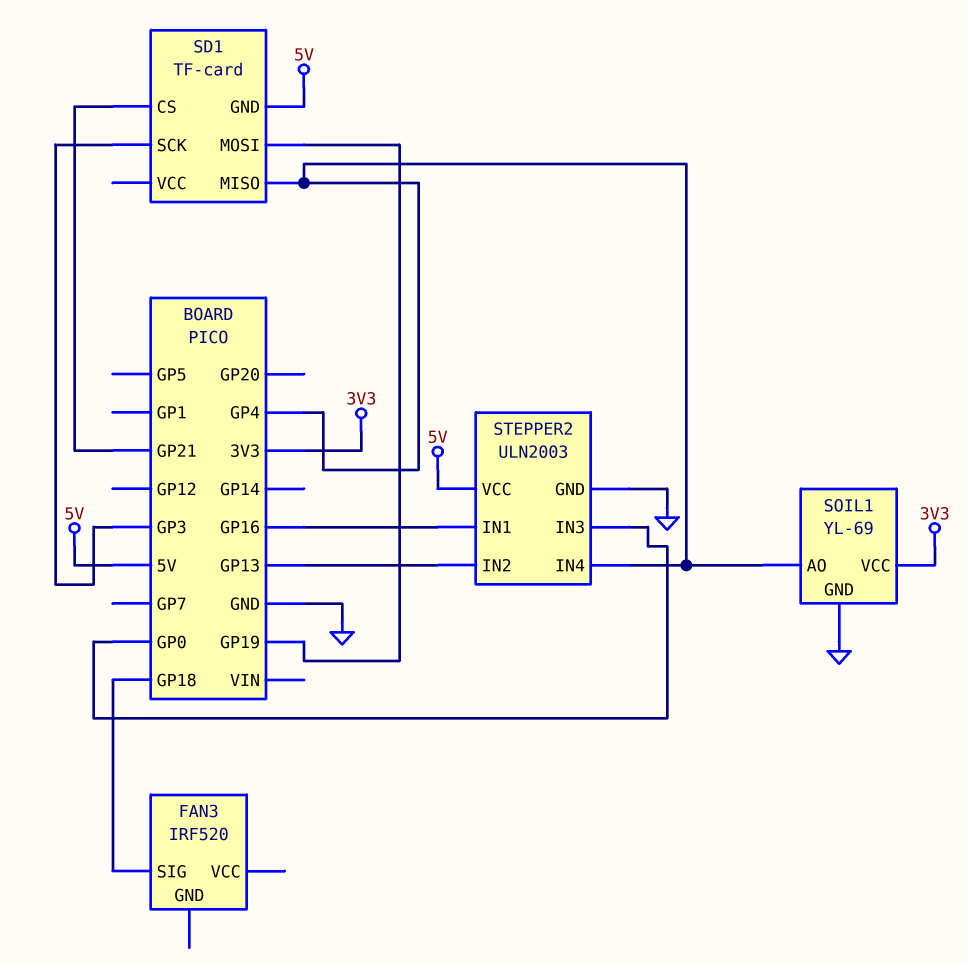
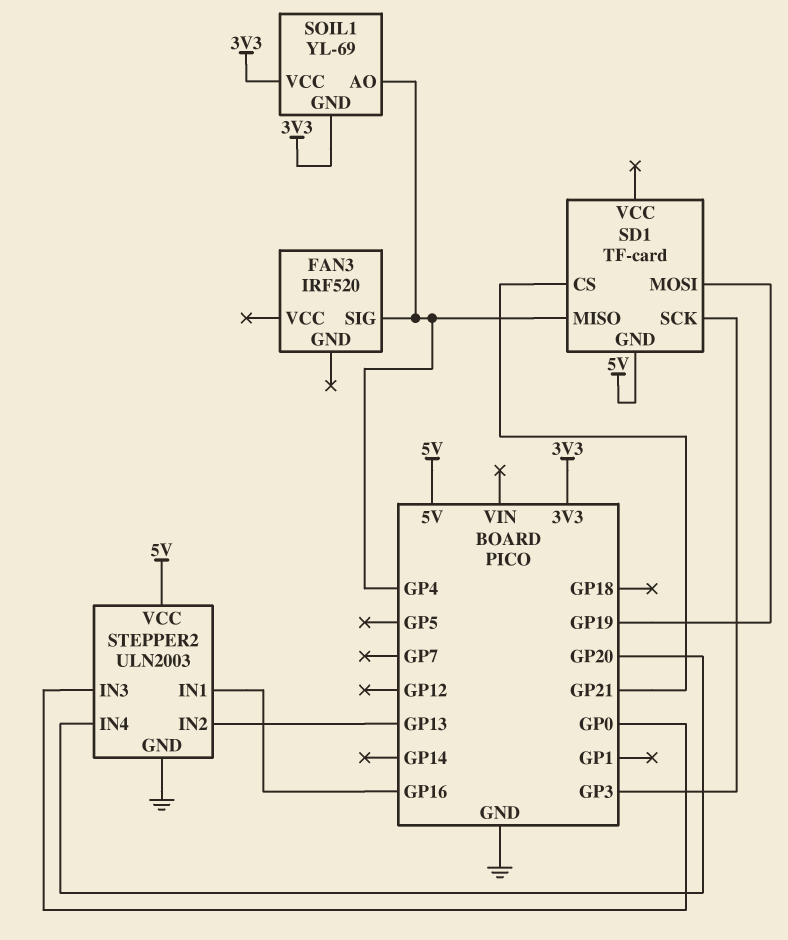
FAN3 pin SIG: GP18 -> GP4
SOIL1 pin GND: GND -> 3V3
STEPPER2 pin IN4: GP4 -> GP20

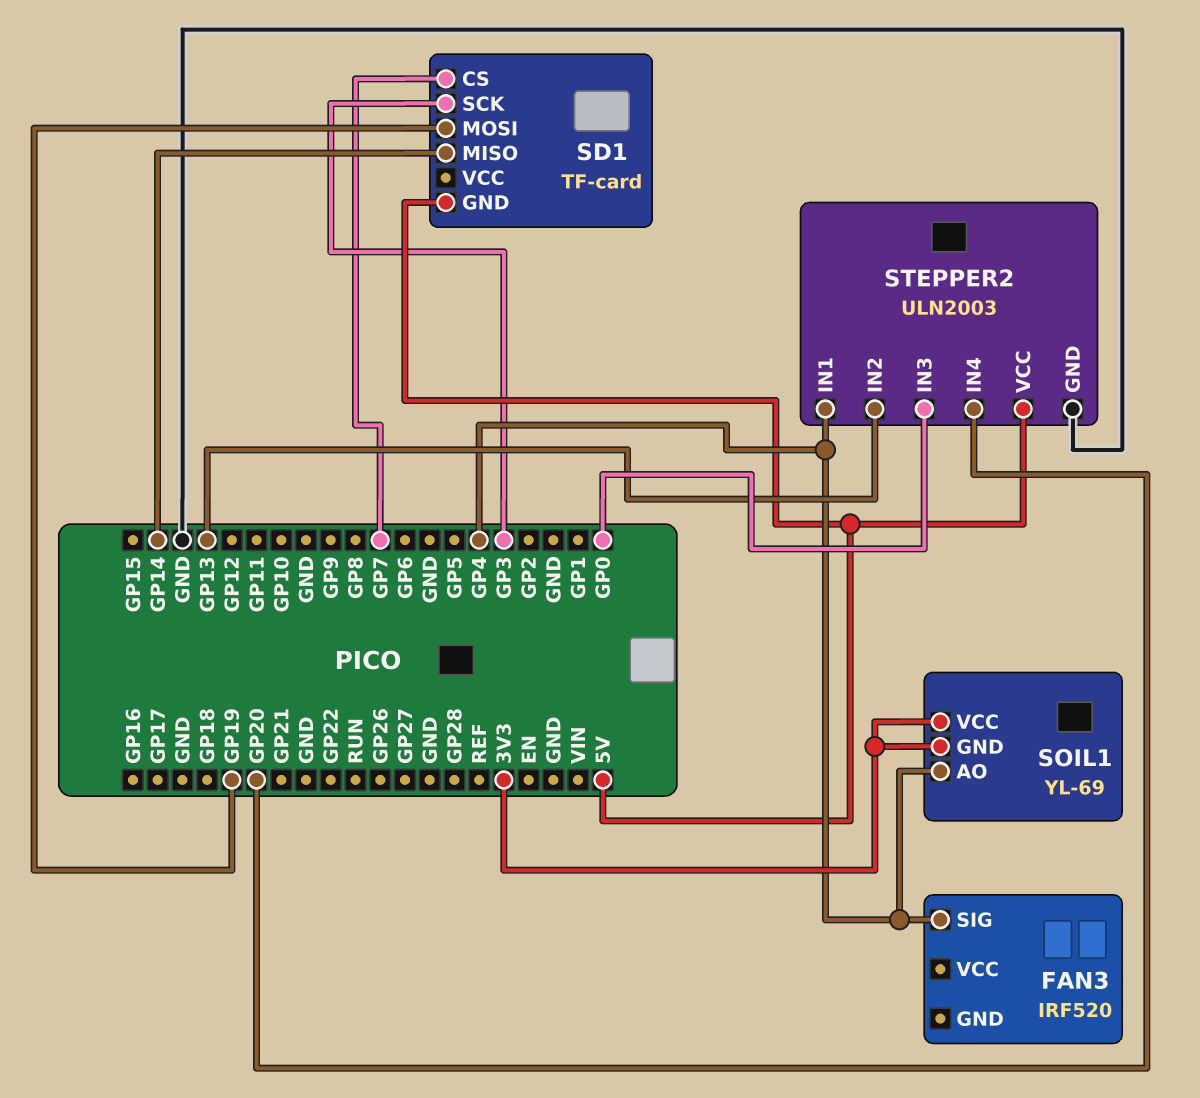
SD1 pin CS: GP21 -> GP7
SD1 pin MISO: GP4 -> GP14
STEPPER2 pin IN1: GP16 -> GP4

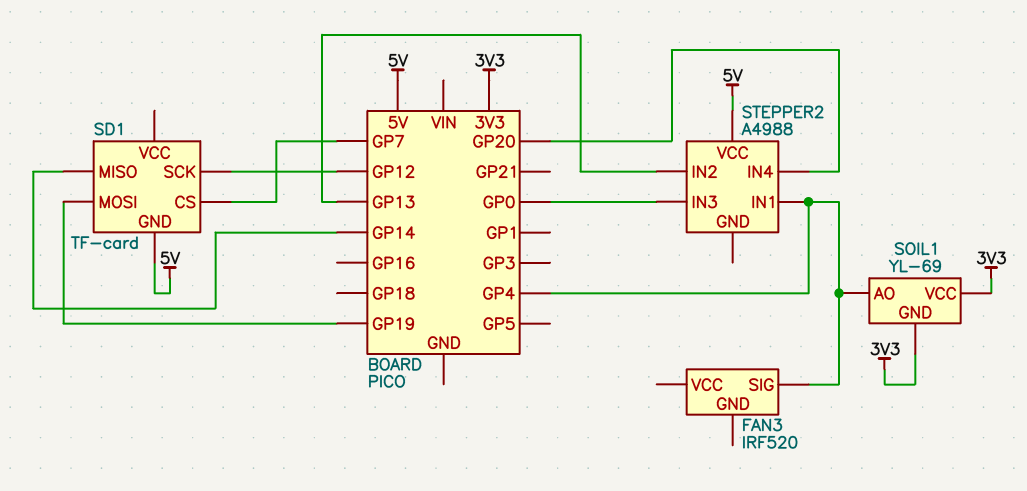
SD1 pin SCK: GP3 -> GP12
STEPPER2: ULN2003 -> A4988
STEPPER2 pin GND: GND -> none

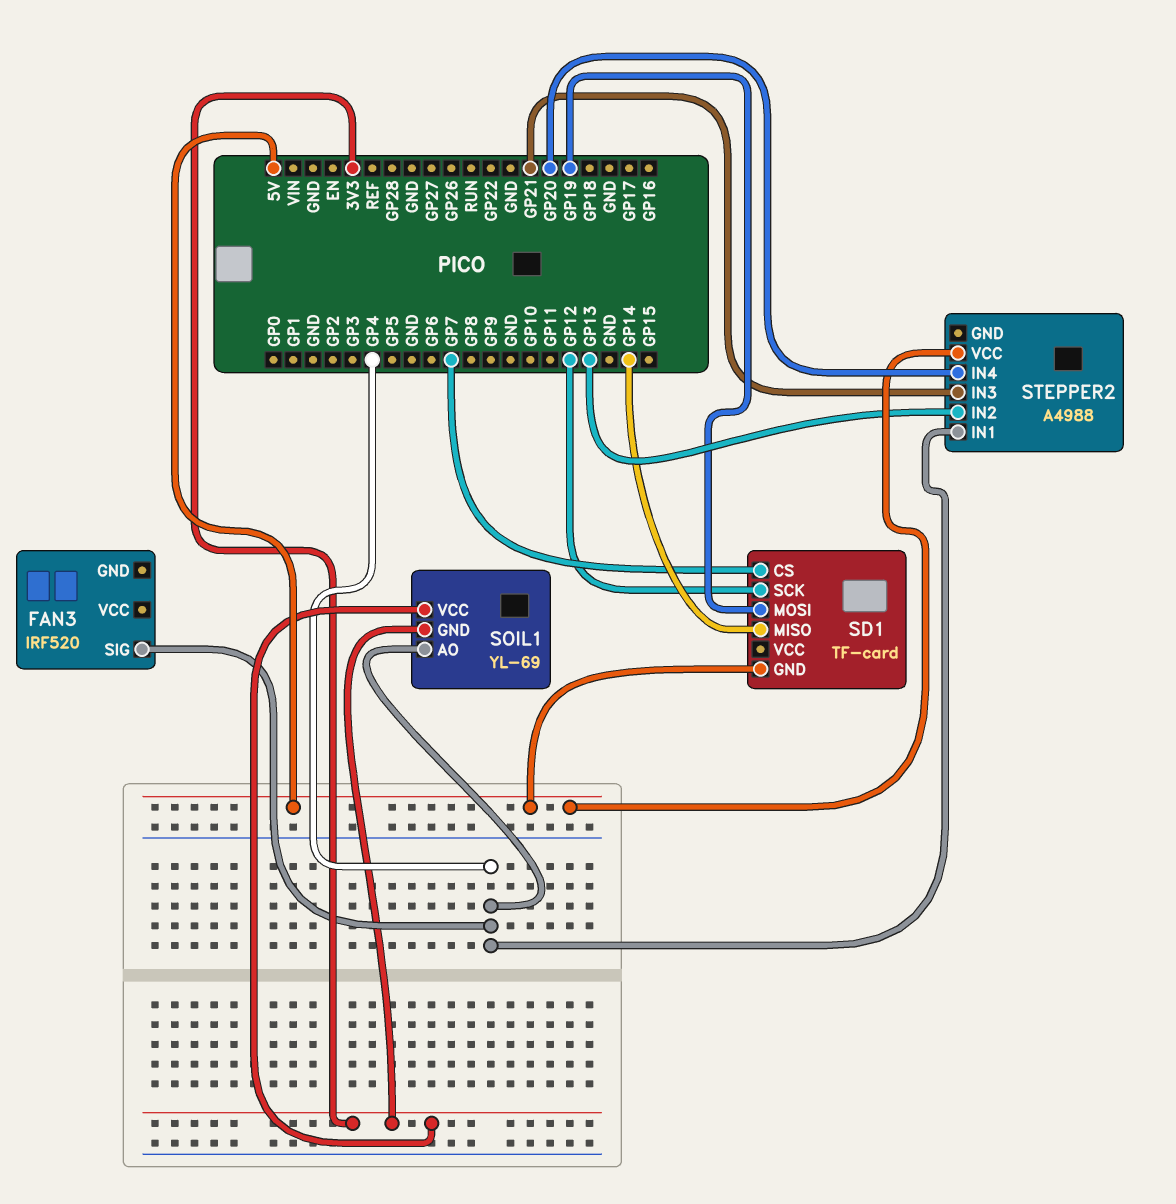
STEPPER2 pin IN3: GP0 -> GP21

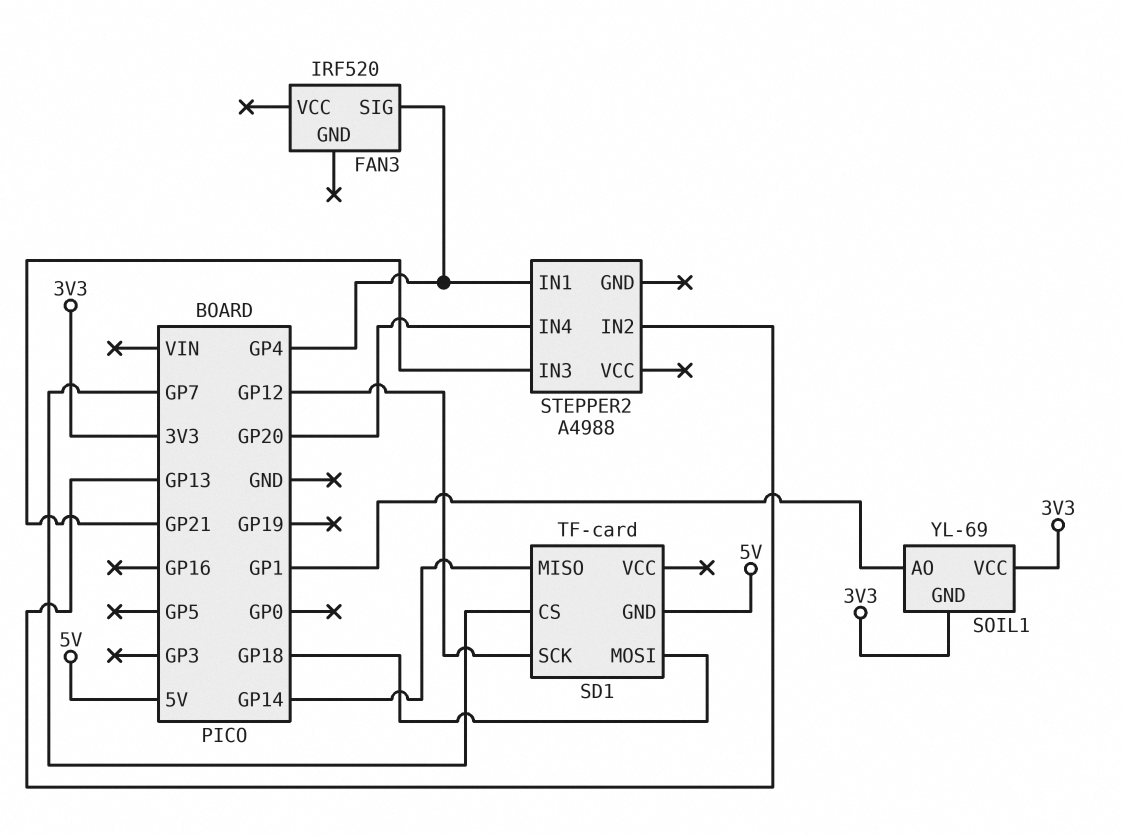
SD1 pin MOSI: GP19 -> GP18
SOIL1 pin AO: GP4 -> GP1
STEPPER2 pin VCC: 5V -> none

